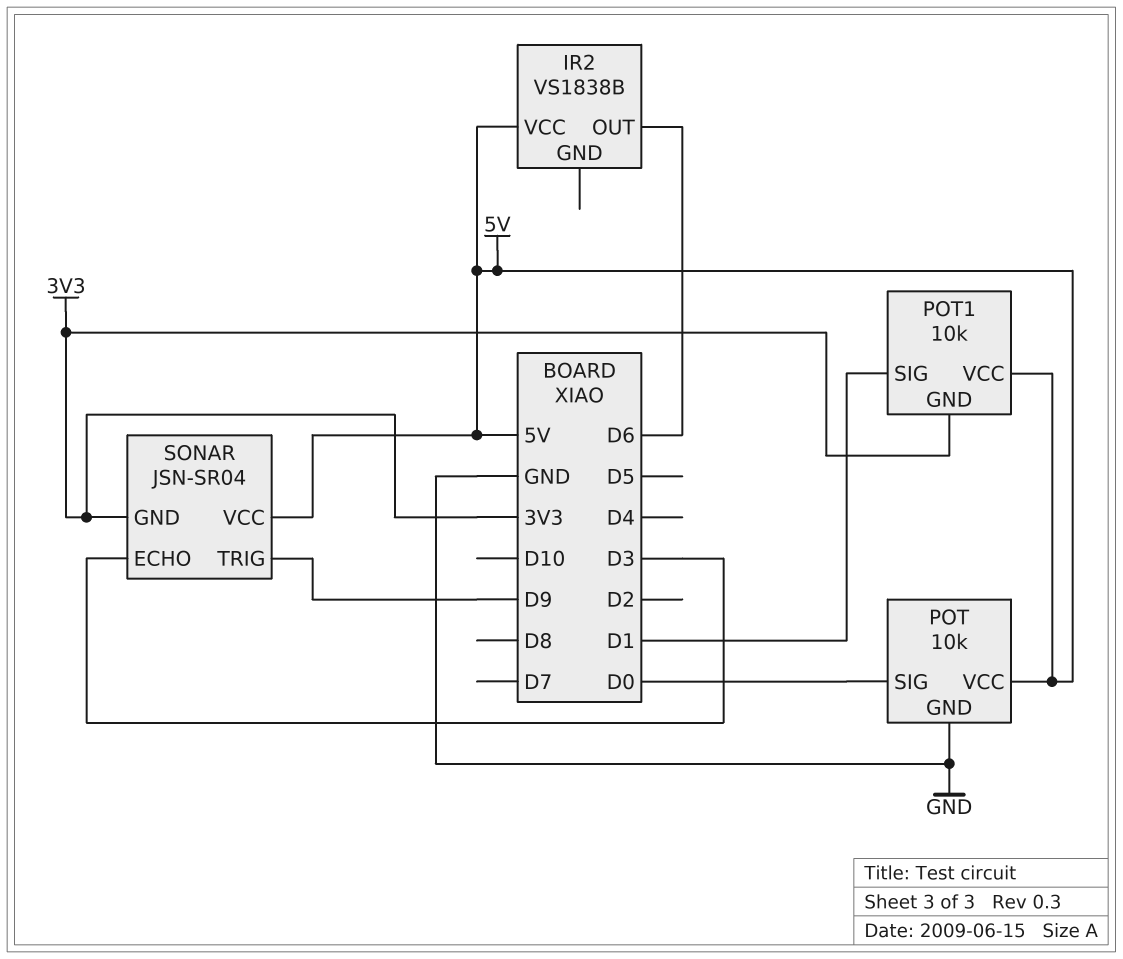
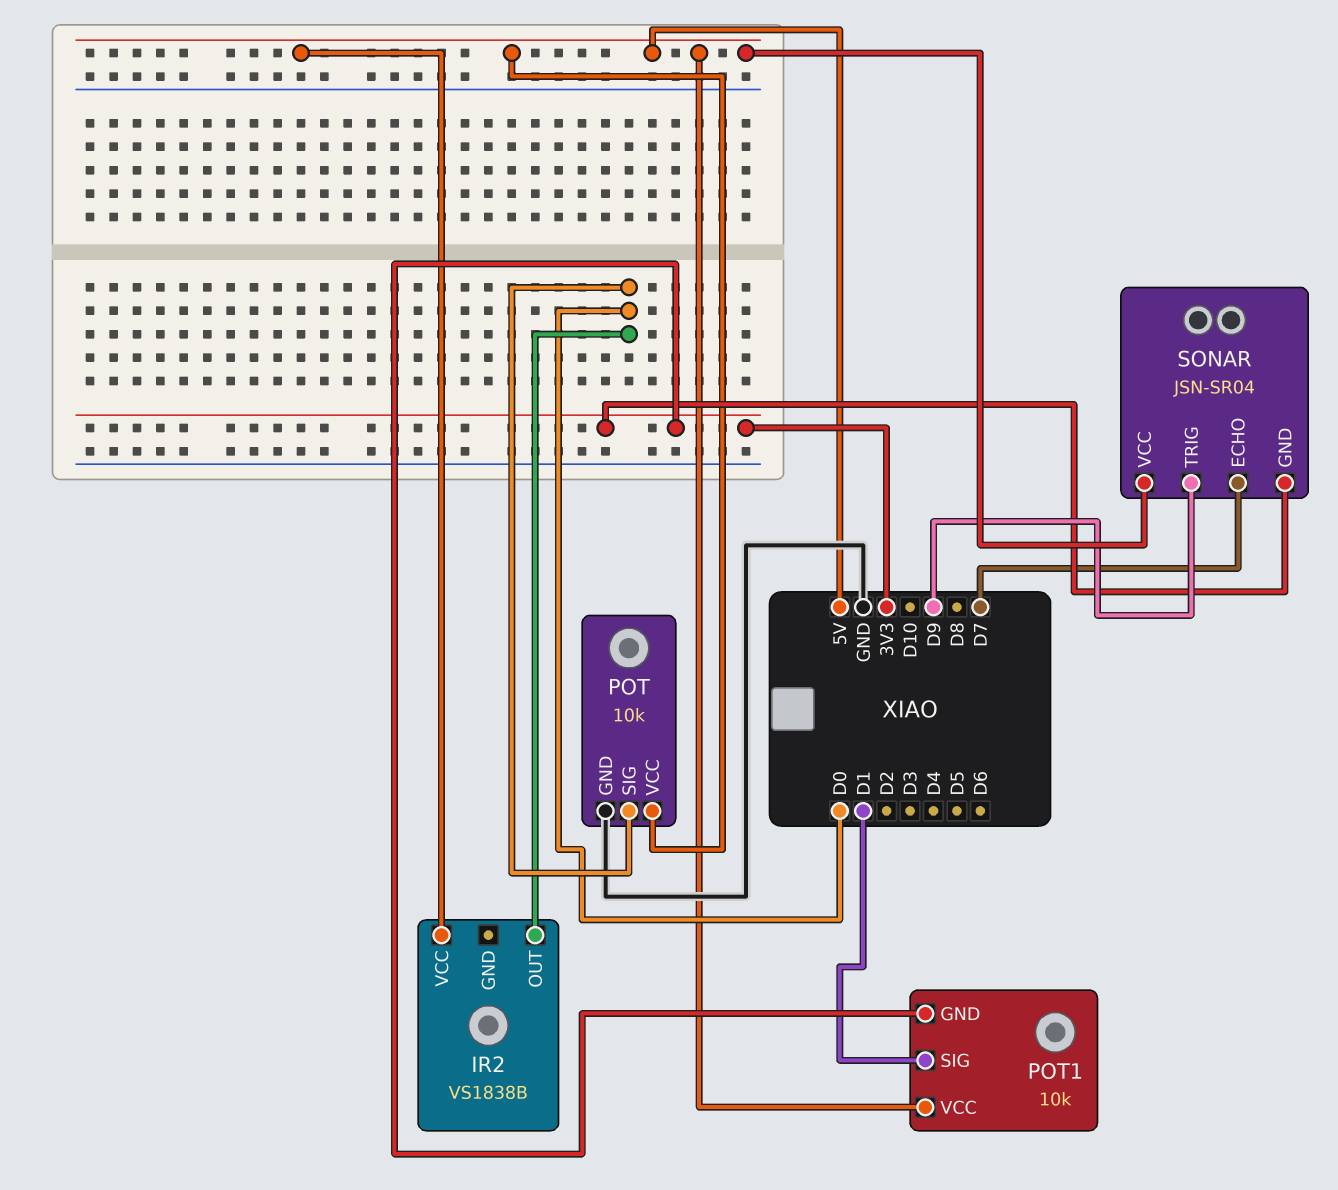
IR2 pin OUT: D6 -> D0
SONAR pin ECHO: D3 -> D7

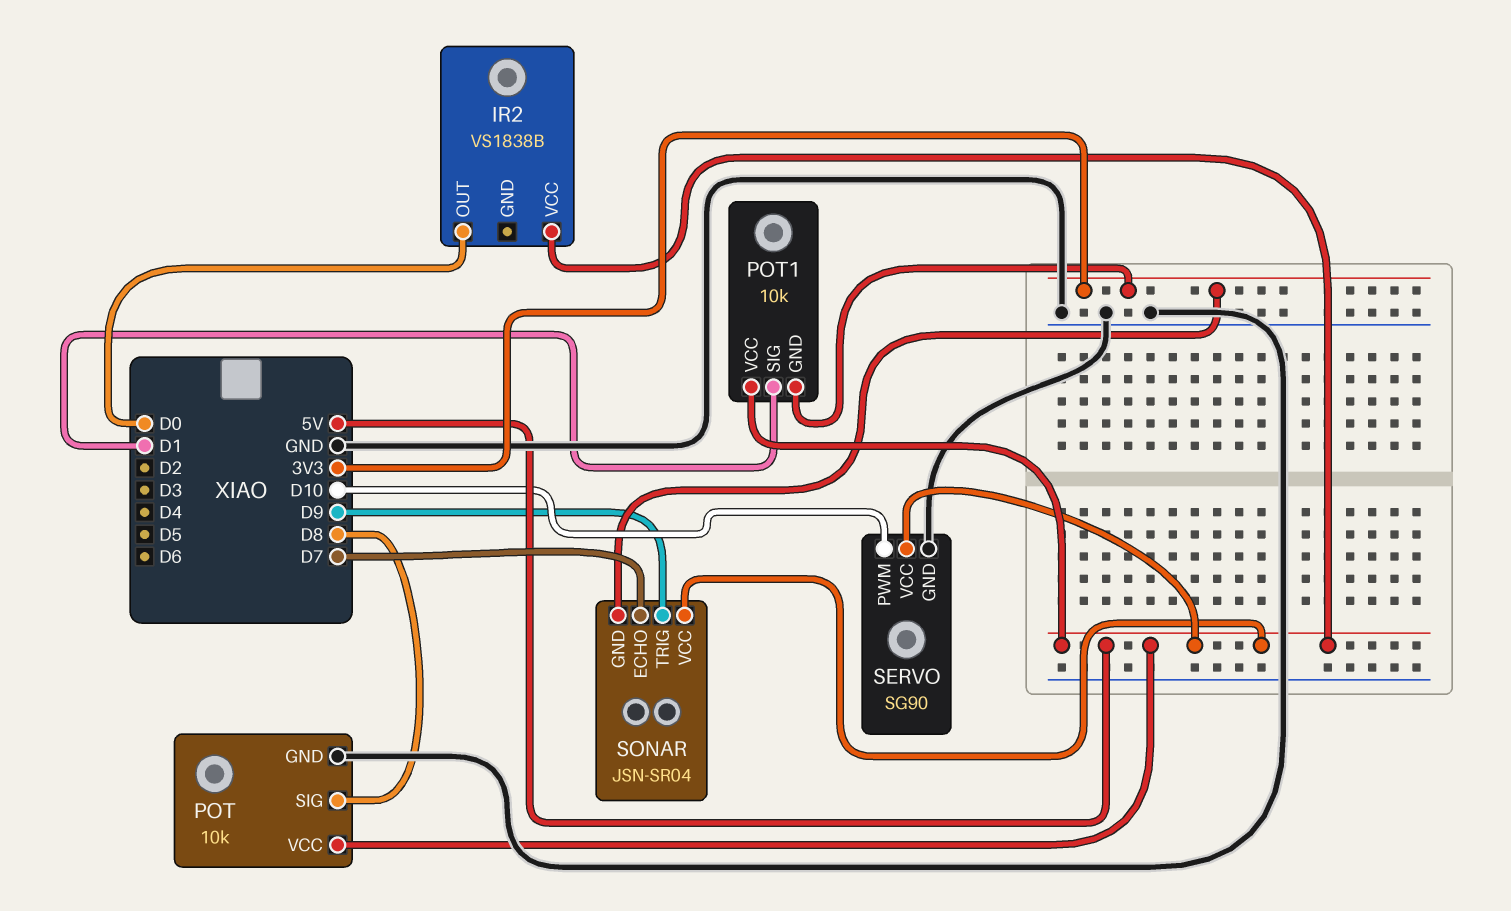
POT pin SIG: D0 -> D8
SERVO: none -> SG90
SERVO pin GND: none -> GND
SERVO pin PWM: none -> D10
SERVO pin VCC: none -> 5V

